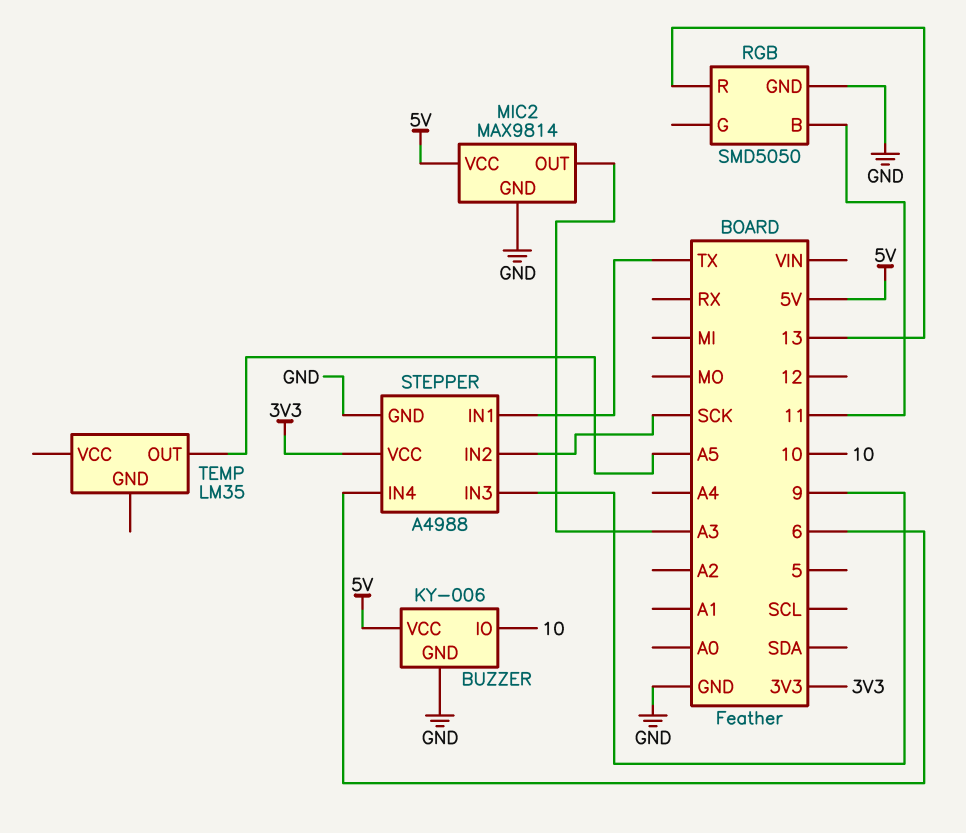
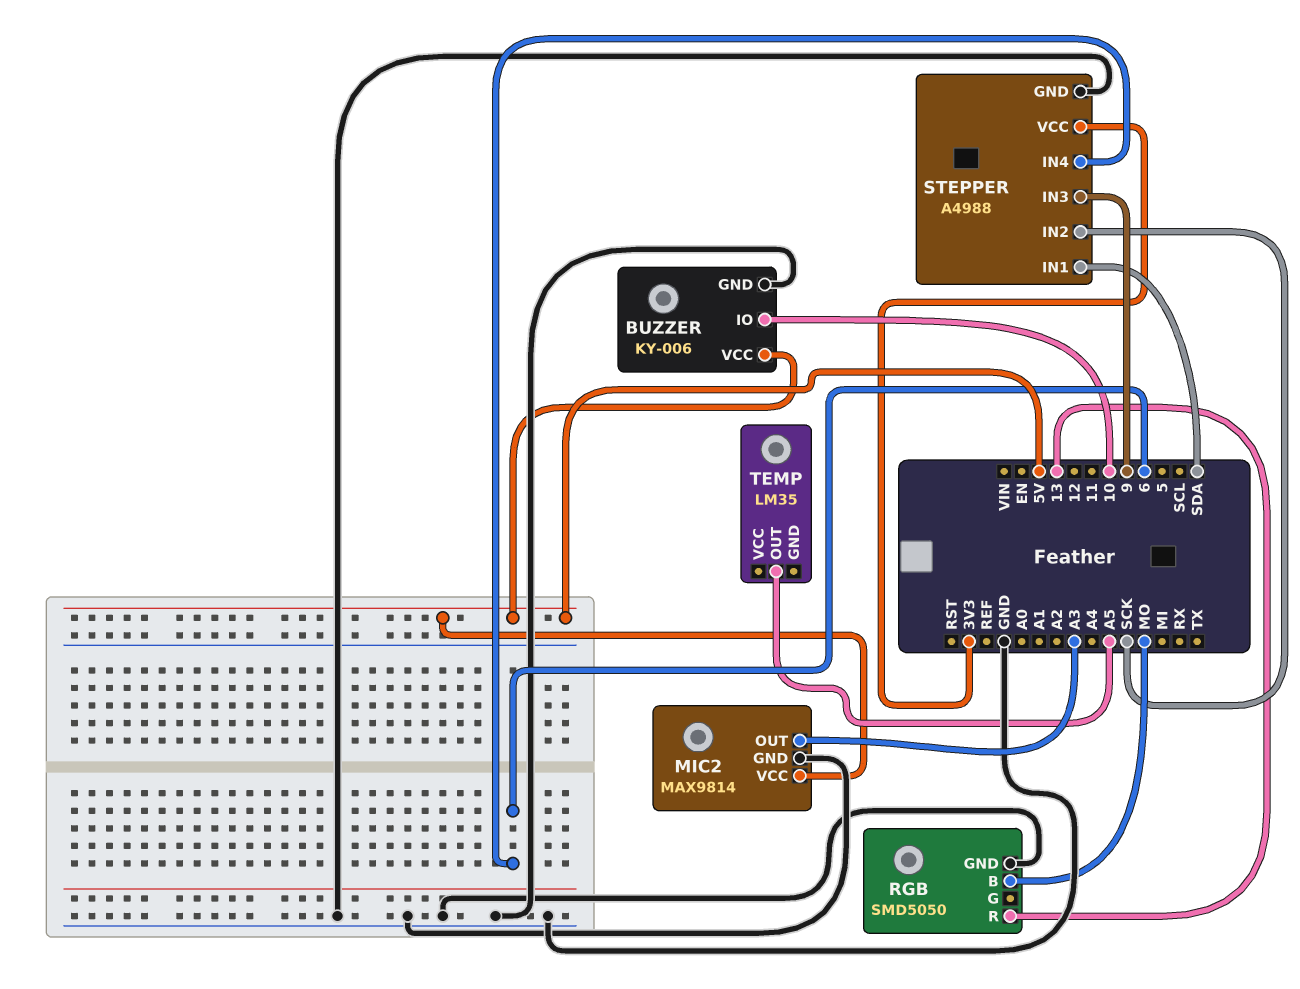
RGB pin B: 11 -> MO
STEPPER pin IN1: TX -> SDA

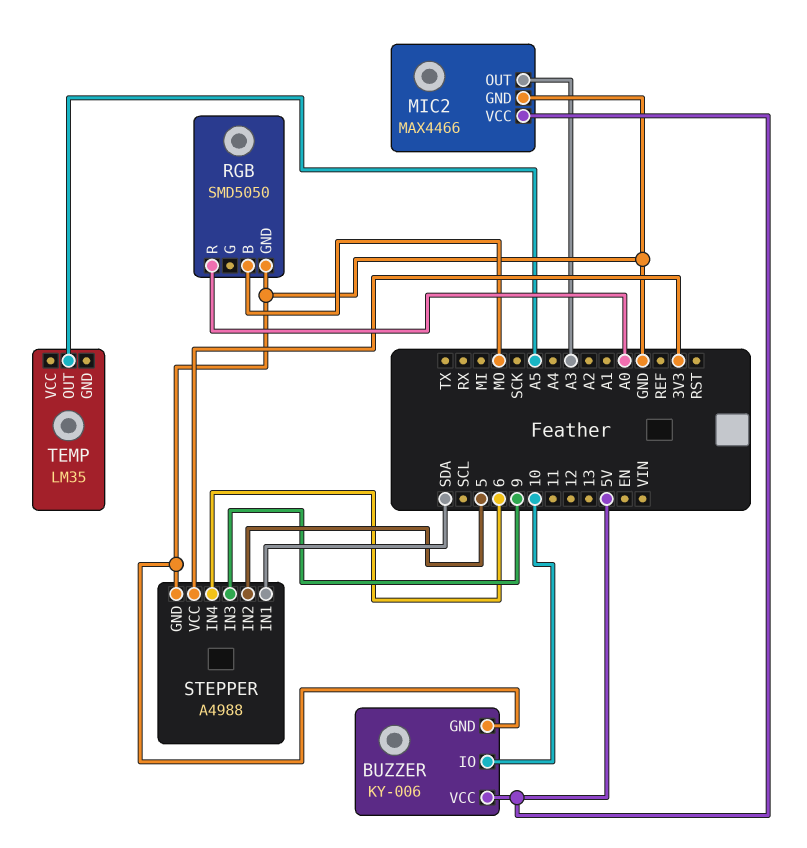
MIC2: MAX9814 -> MAX4466
RGB pin R: 13 -> A0
STEPPER pin IN2: SCK -> 5

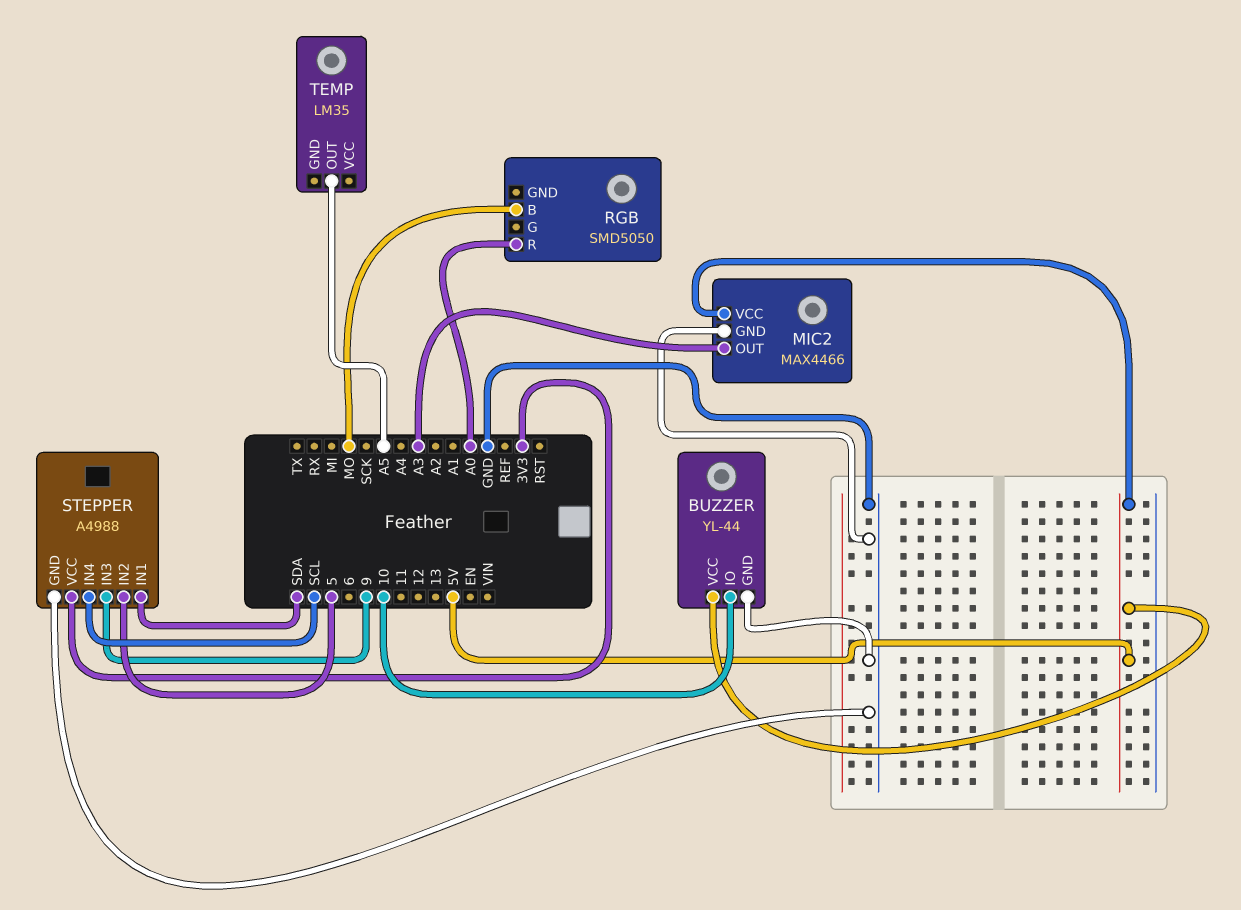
BUZZER: KY-006 -> YL-44
RGB pin GND: GND -> none
STEPPER pin IN4: 6 -> SCL

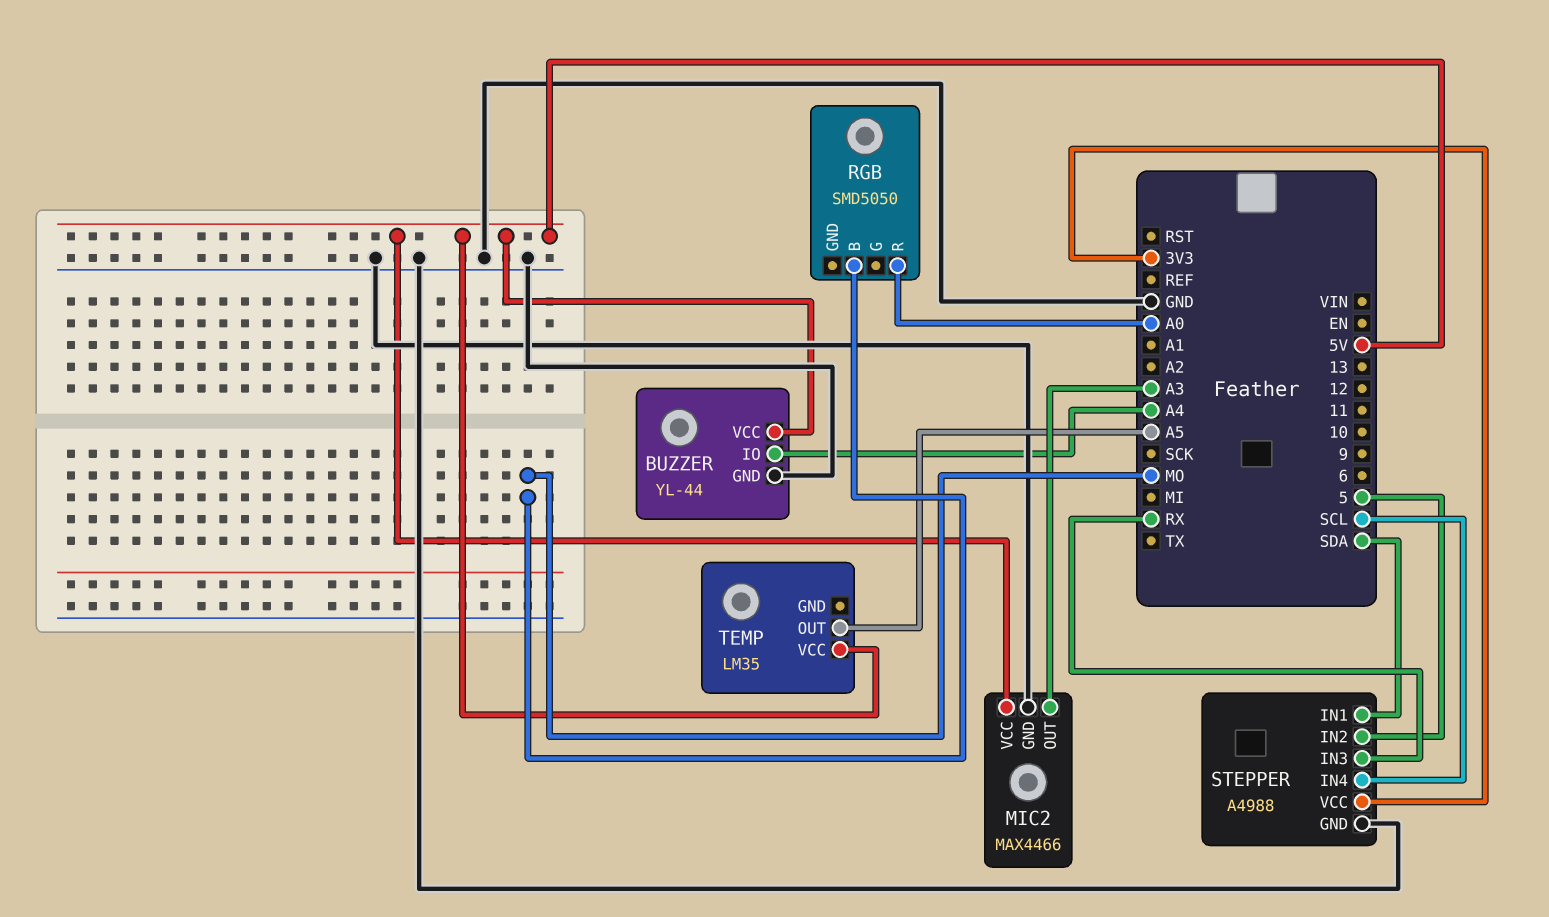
BUZZER pin IO: 10 -> A4
STEPPER pin IN3: 9 -> RX
TEMP pin VCC: none -> 5V

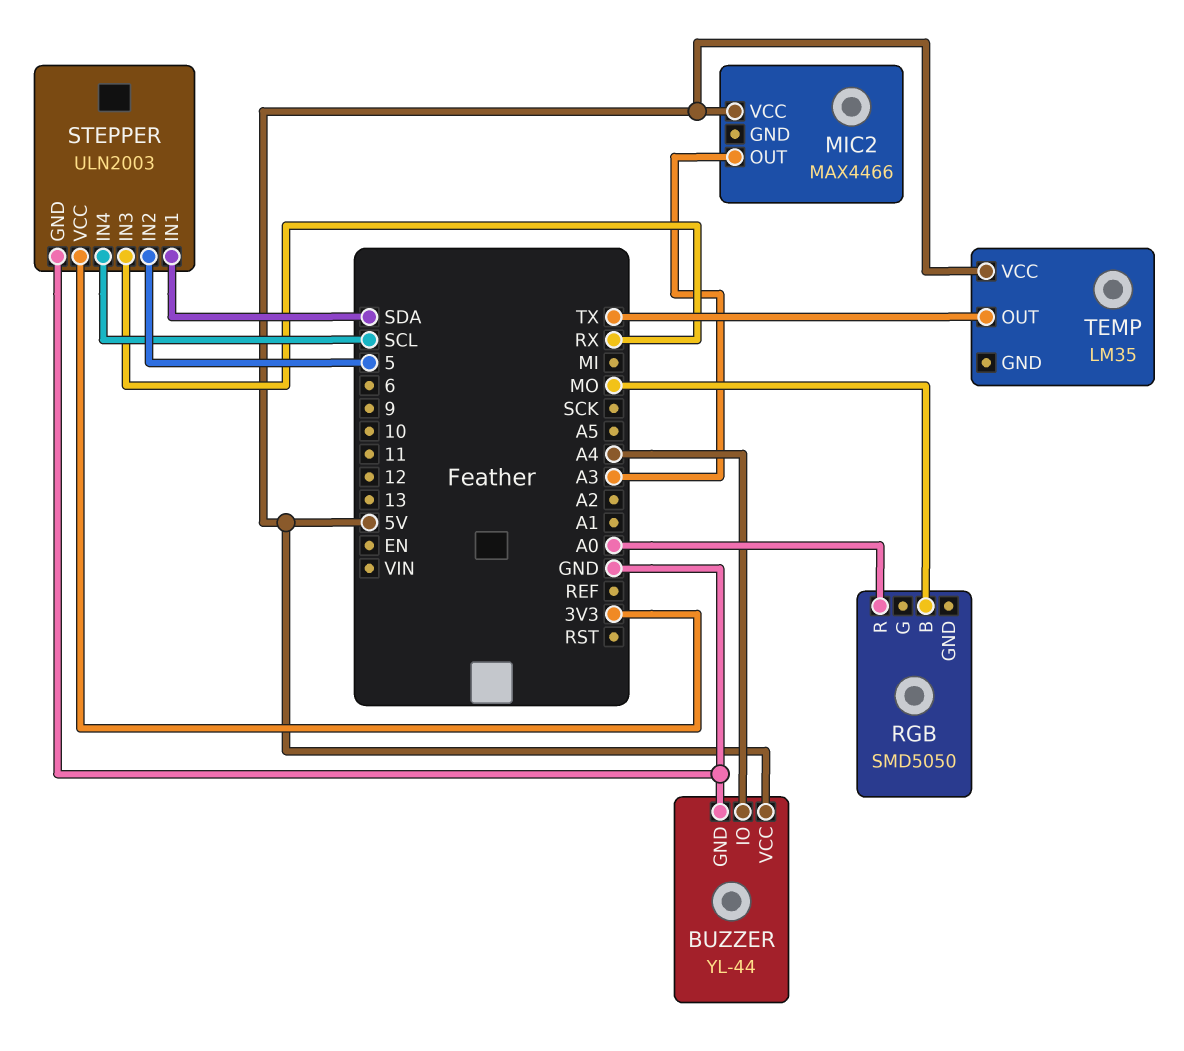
MIC2 pin GND: GND -> none
STEPPER: A4988 -> ULN2003
TEMP pin OUT: A5 -> TX

